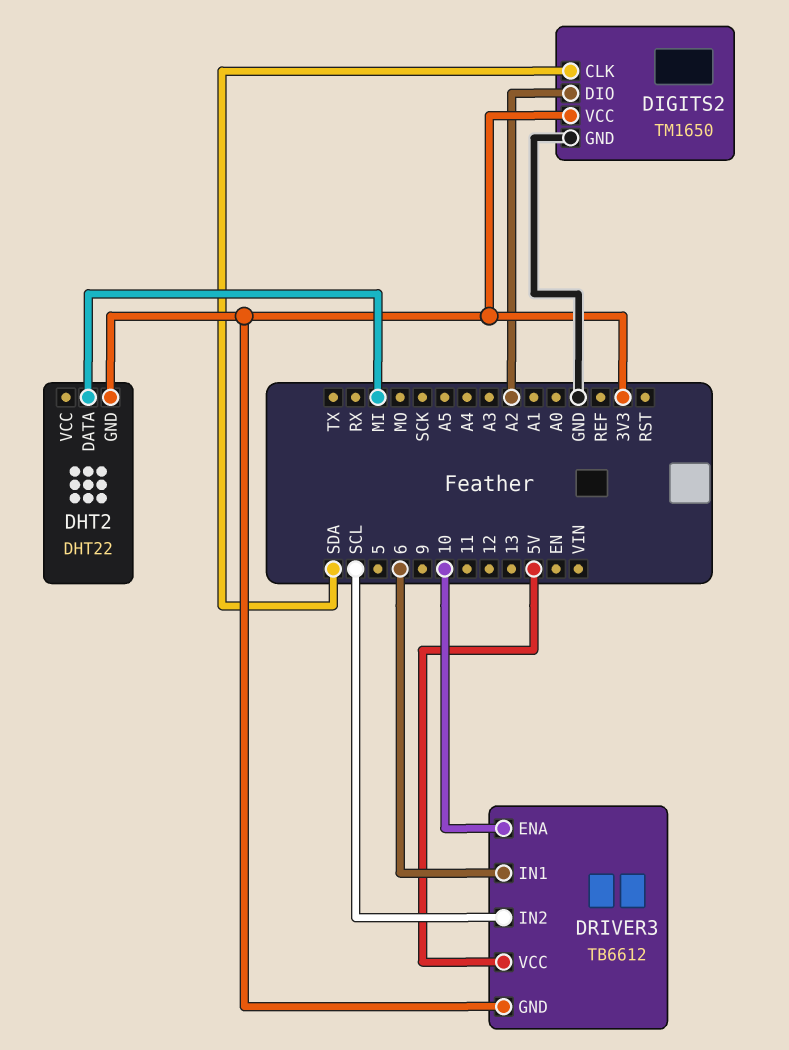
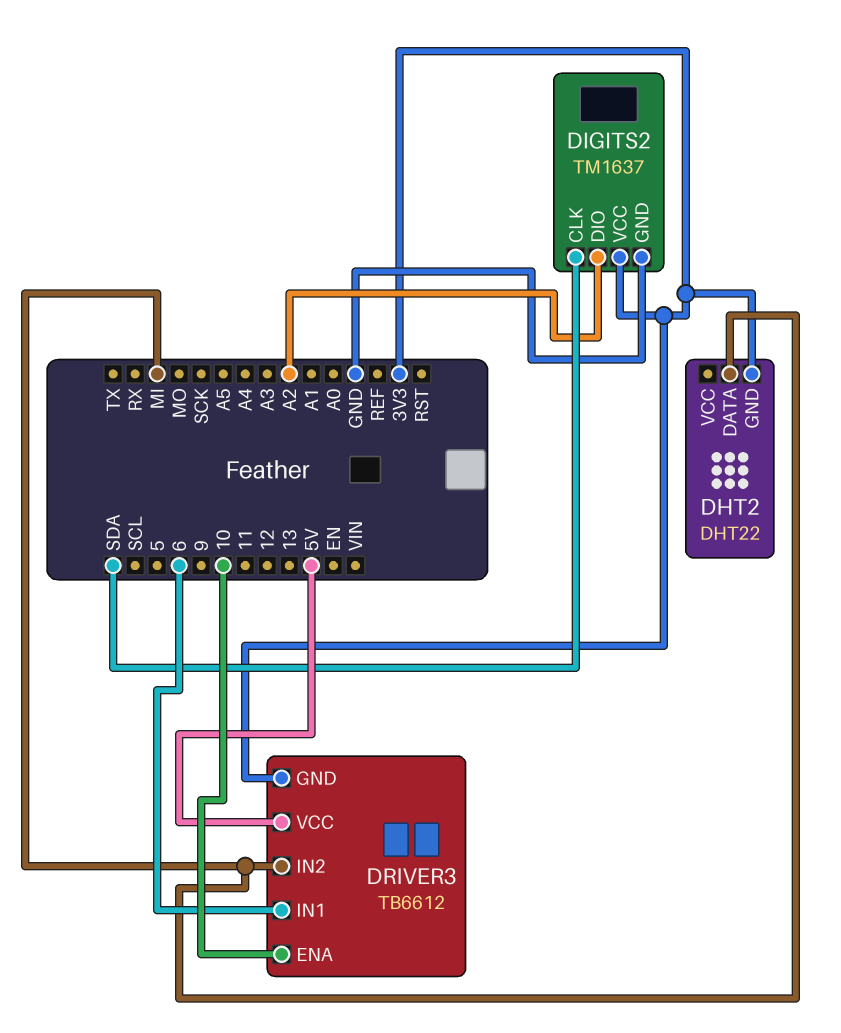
DIGITS2: TM1650 -> TM1637
DRIVER3 pin IN2: SCL -> MI

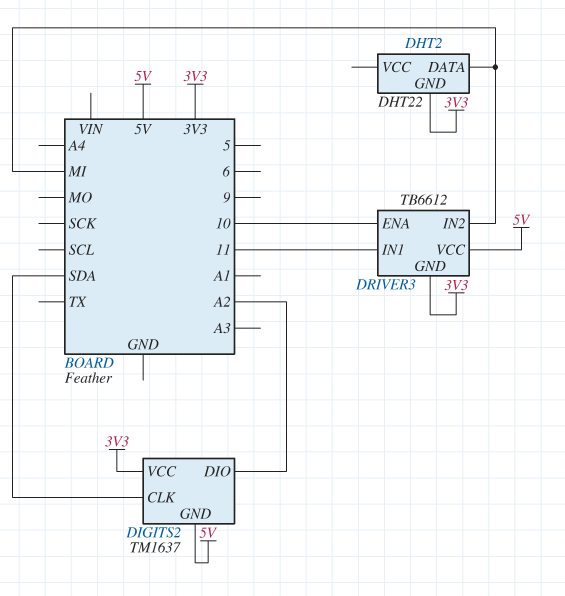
DIGITS2 pin GND: GND -> 5V
DRIVER3 pin IN1: 6 -> 11

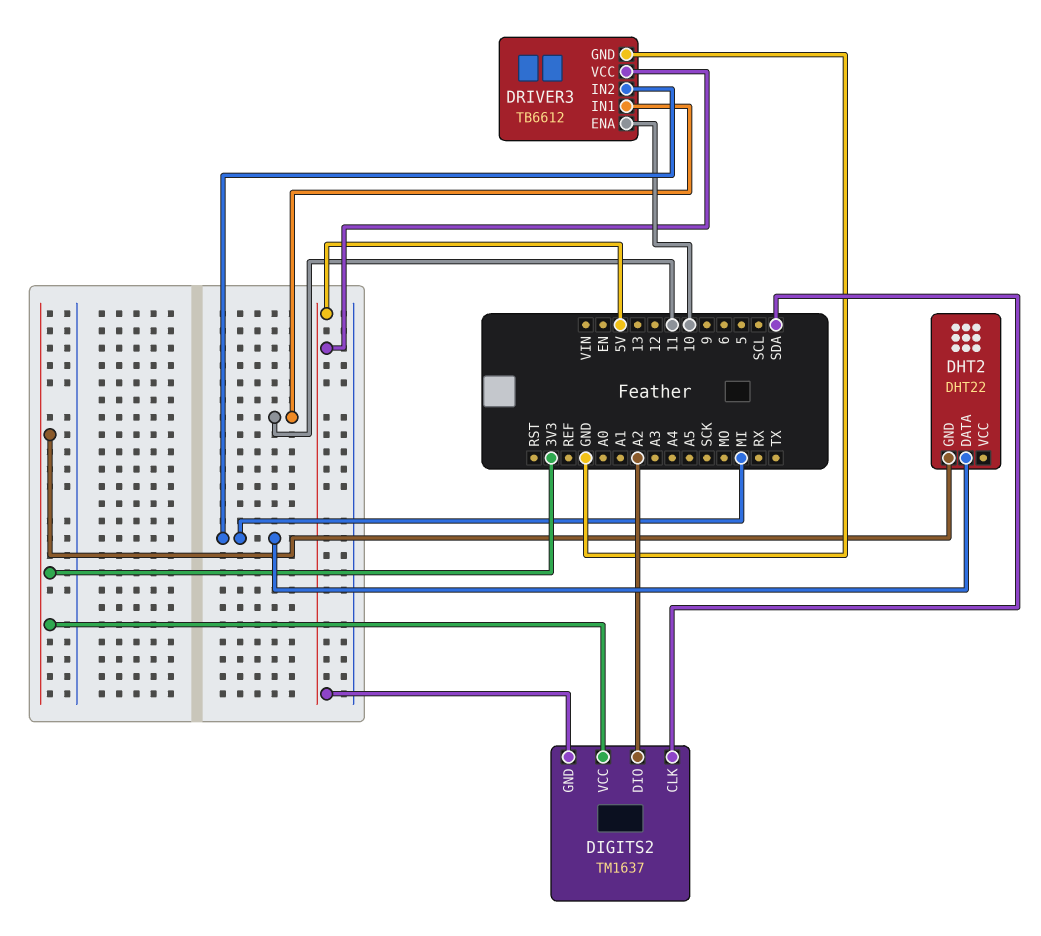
DRIVER3 pin GND: 3V3 -> GND

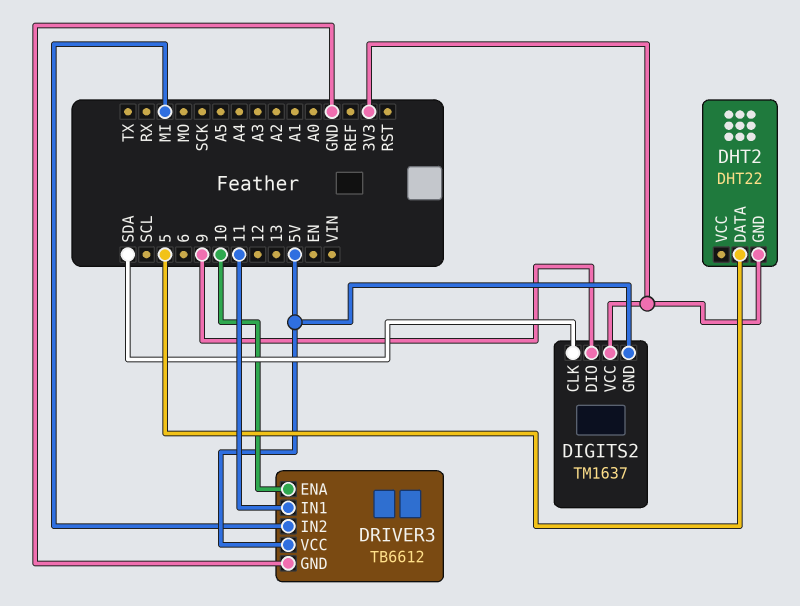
DHT2 pin DATA: MI -> 5
DIGITS2 pin DIO: A2 -> 9

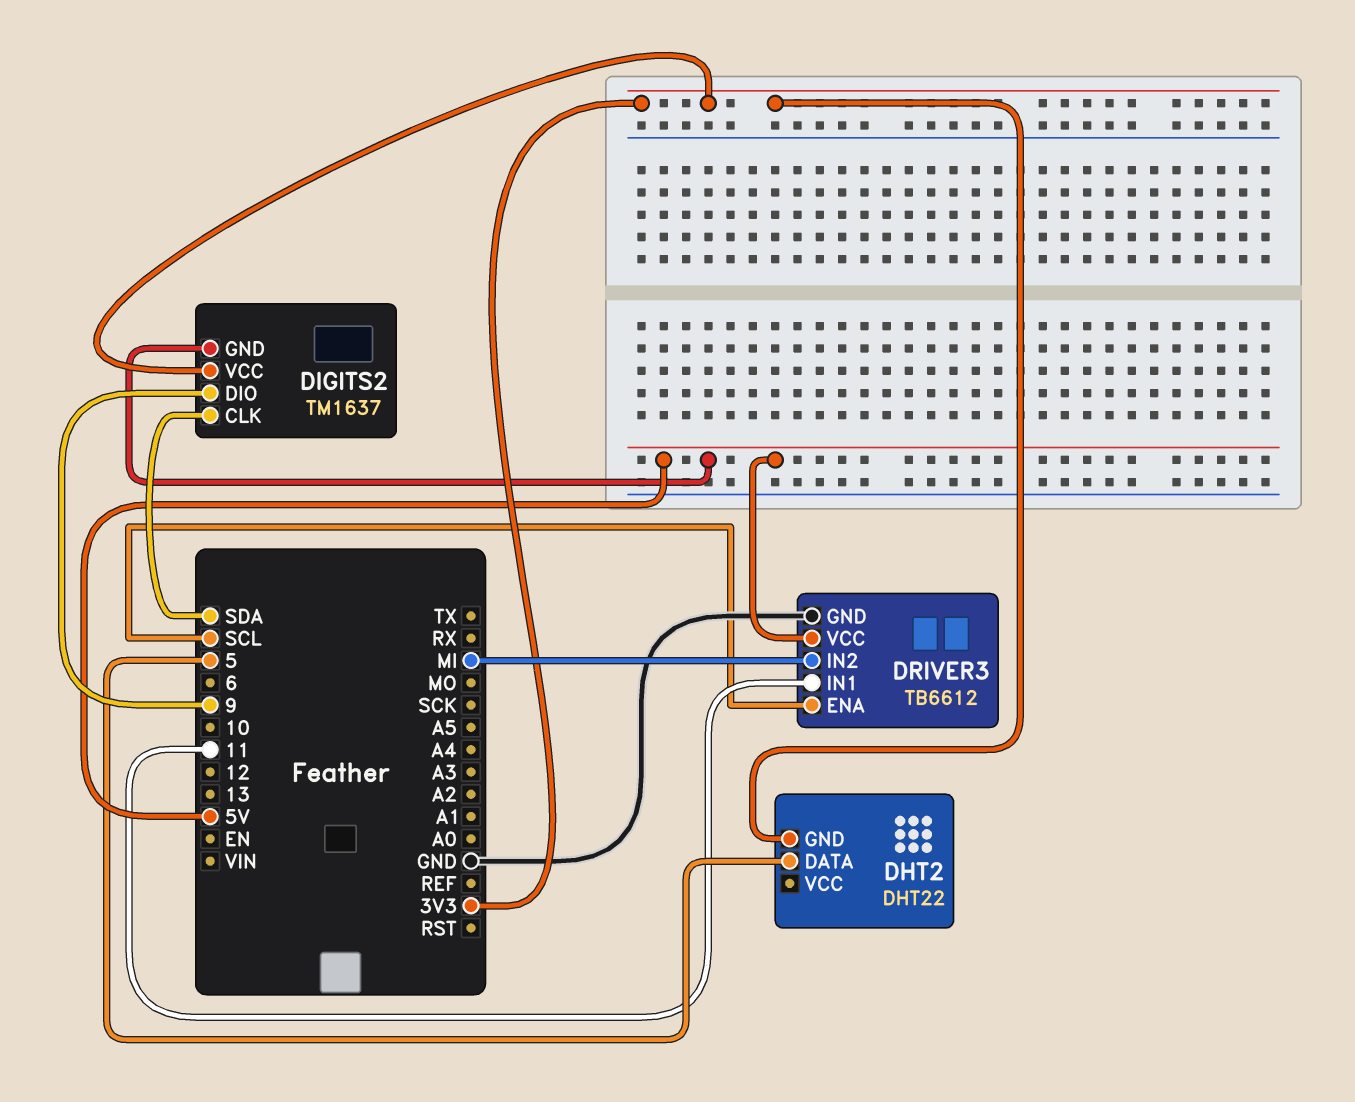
DRIVER3 pin ENA: 10 -> SCL

